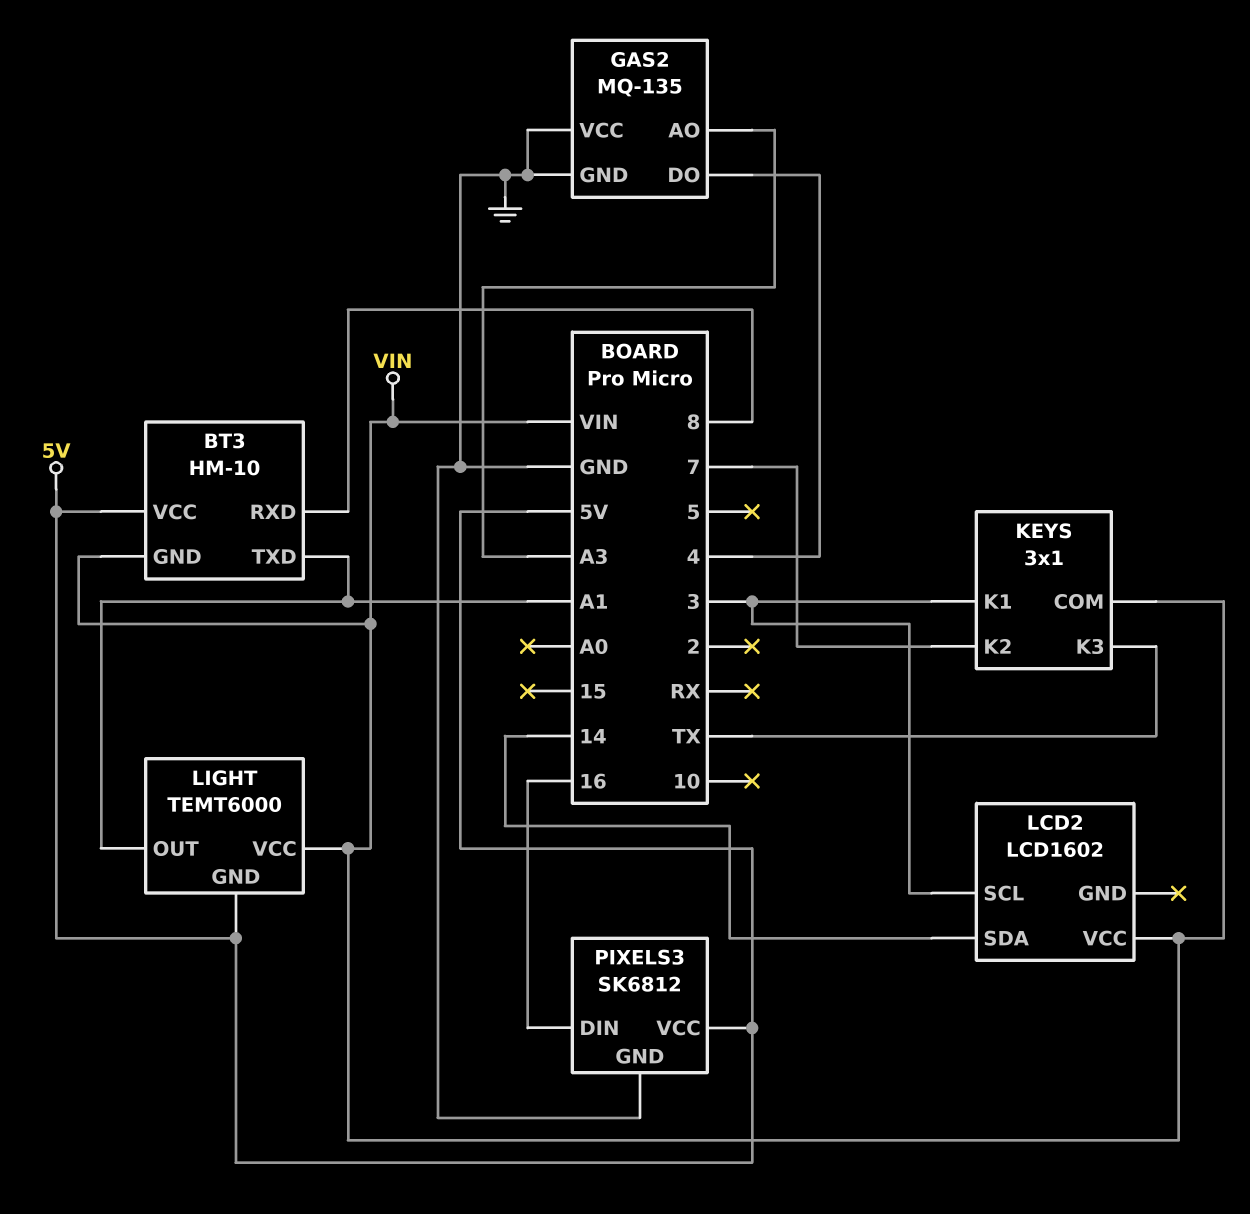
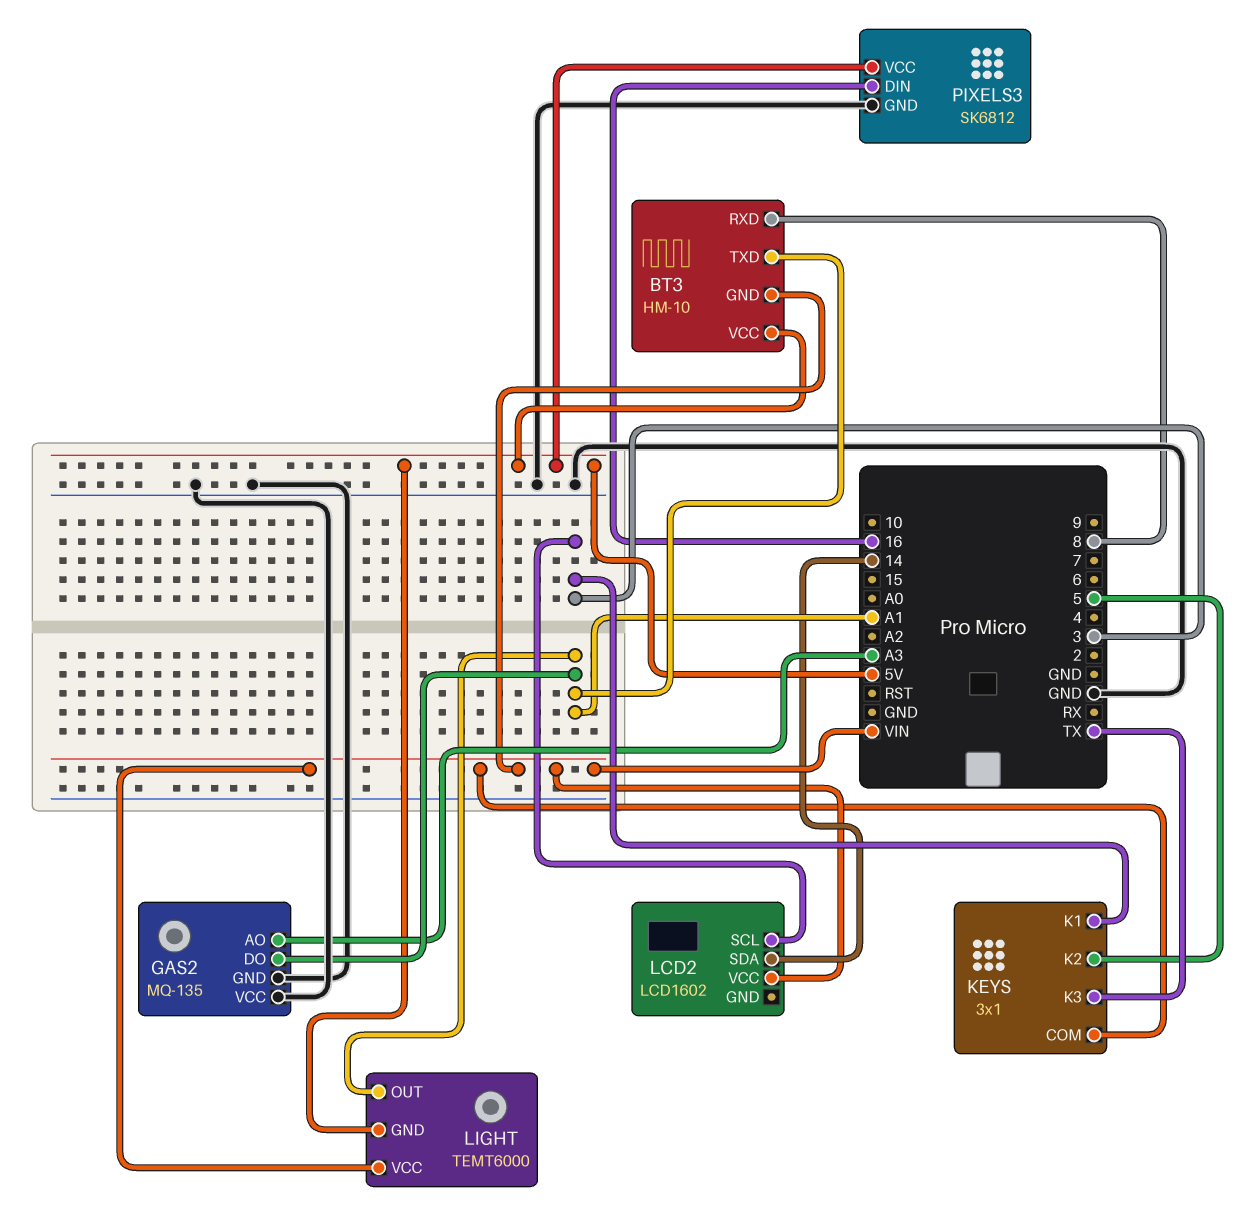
GAS2 pin DO: 4 -> A1
KEYS pin K2: 7 -> 5

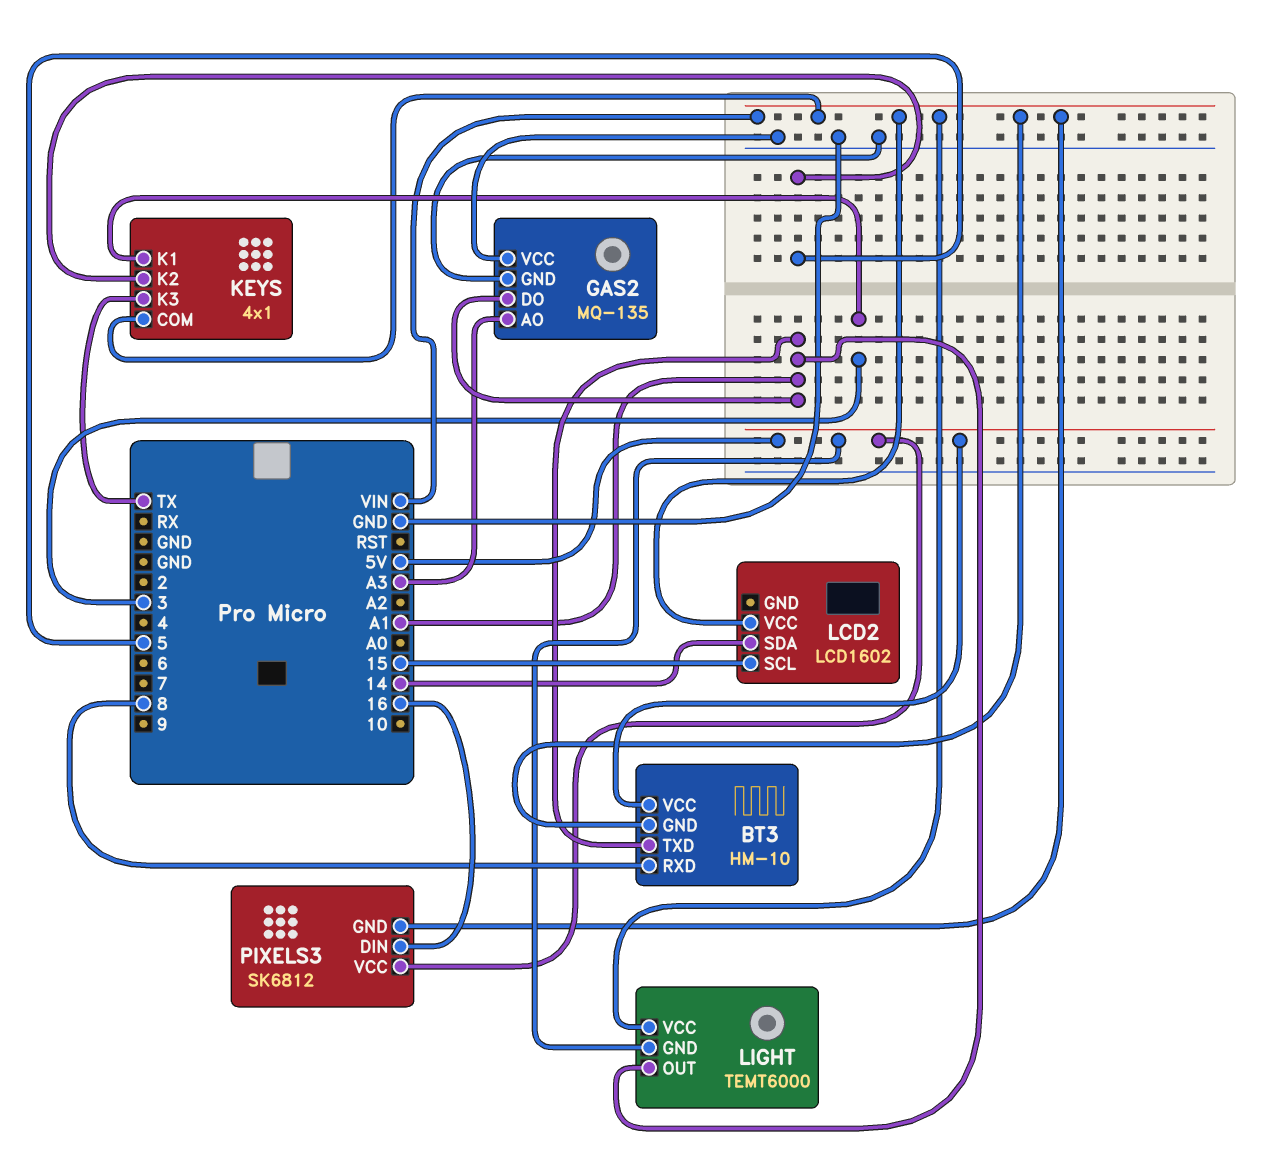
KEYS: 3x1 -> 4x1
LCD2 pin SCL: 3 -> 15
PIXELS3 pin GND: GND -> VIN

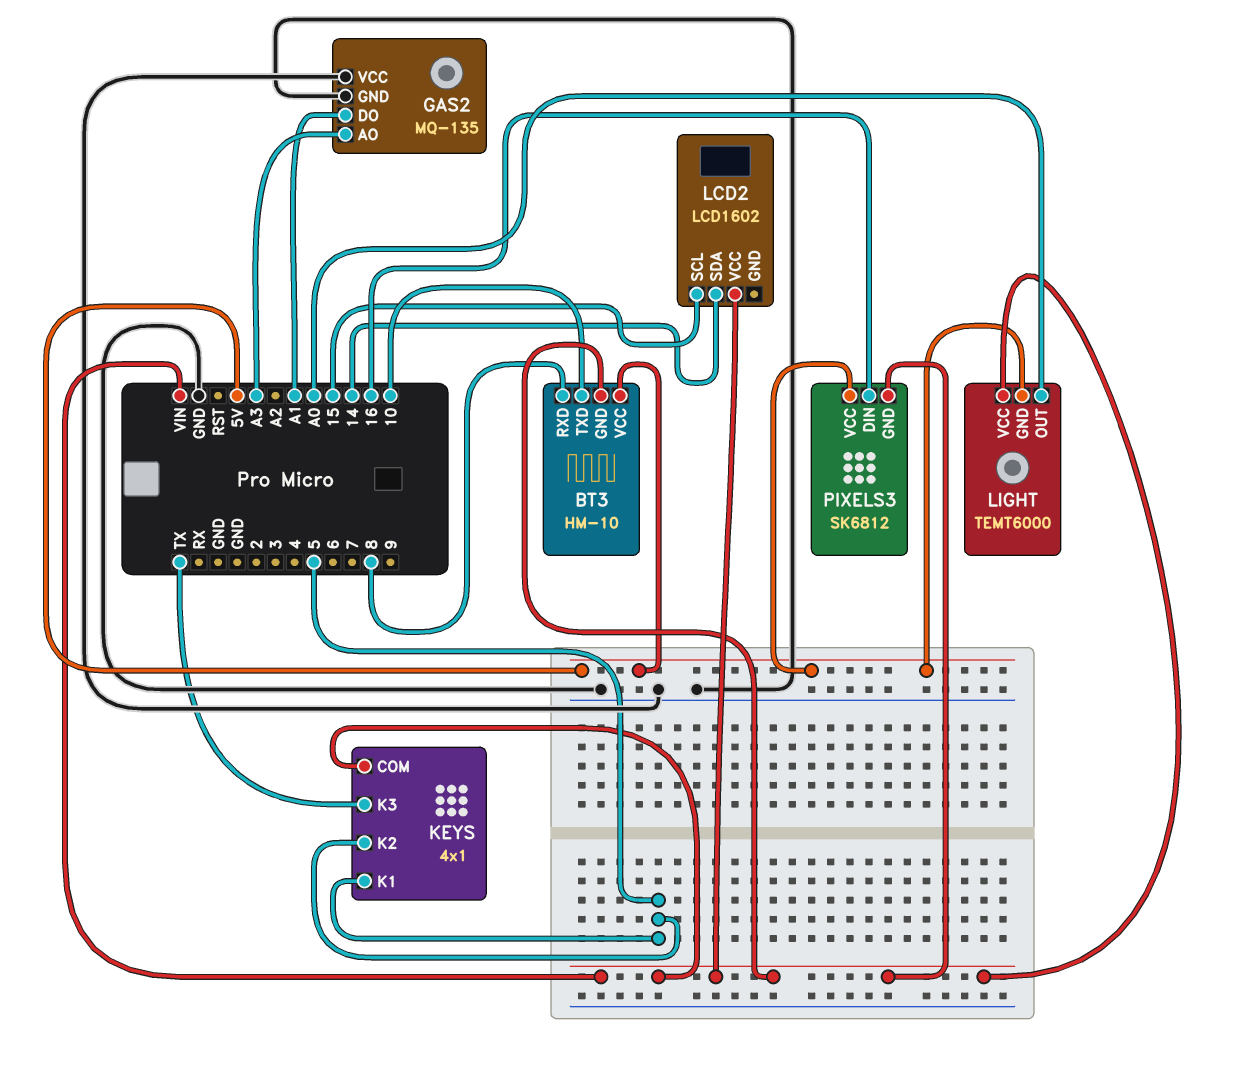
BT3 pin TXD: A1 -> 10
KEYS pin K1: 3 -> 5
LIGHT pin OUT: A1 -> A0

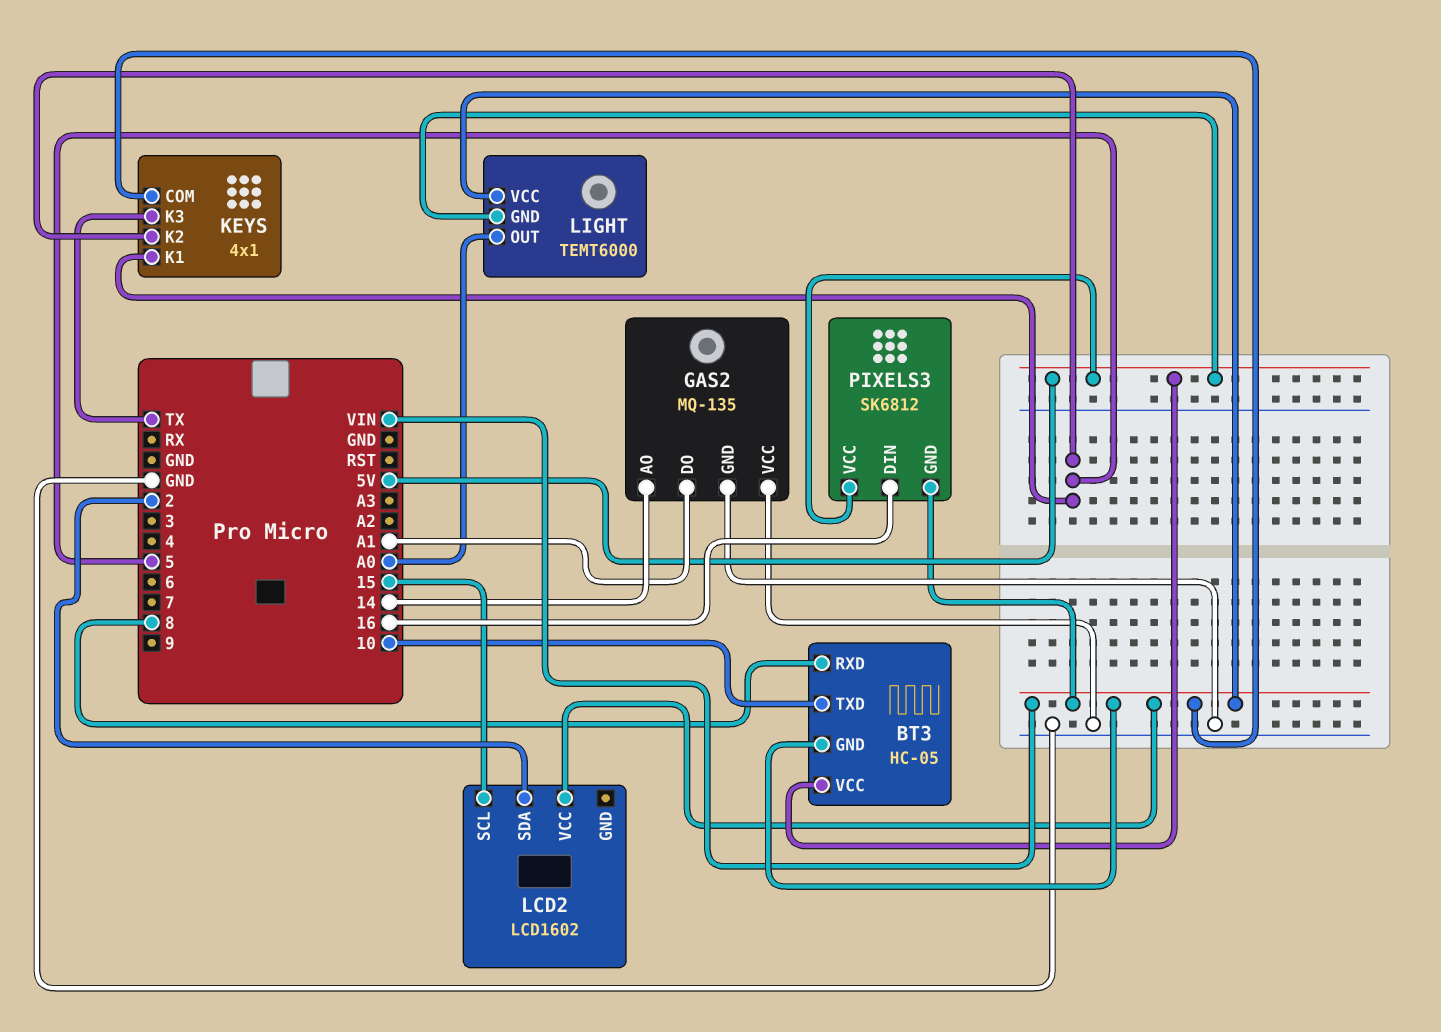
BT3: HM-10 -> HC-05
GAS2 pin AO: A3 -> 14
LCD2 pin SDA: 14 -> 2

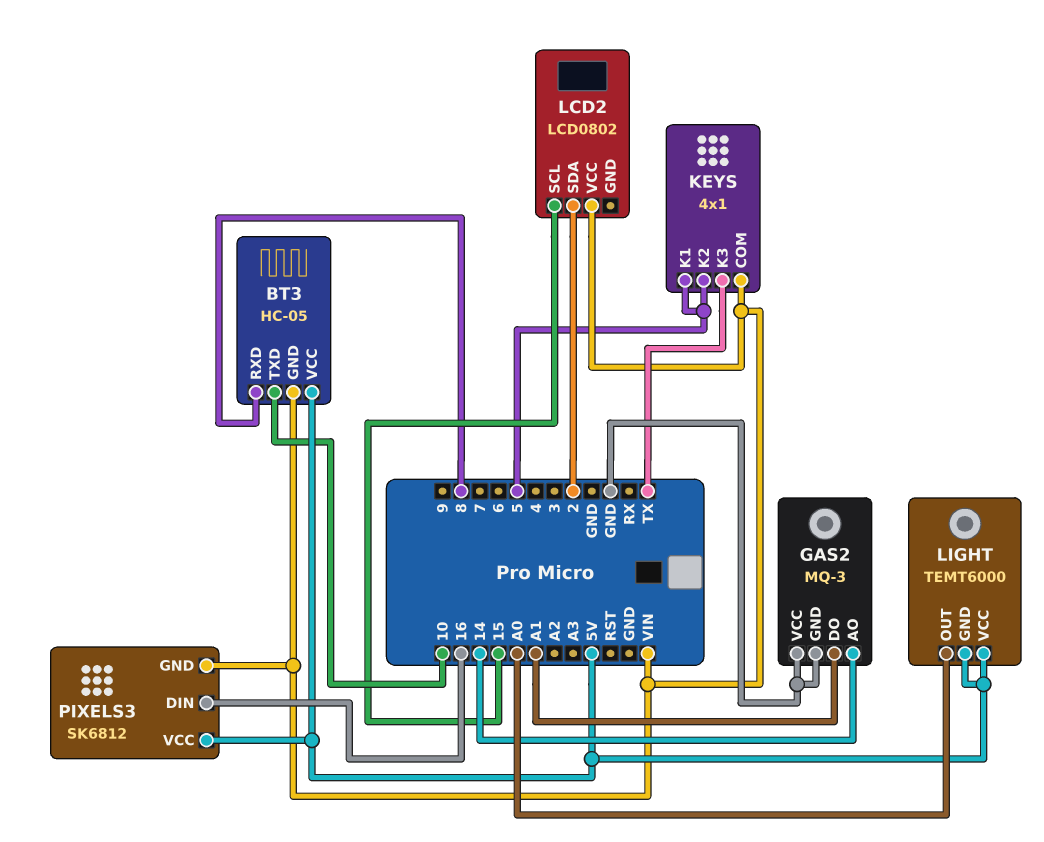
GAS2: MQ-135 -> MQ-3
LCD2: LCD1602 -> LCD0802
LIGHT pin VCC: VIN -> 5V

